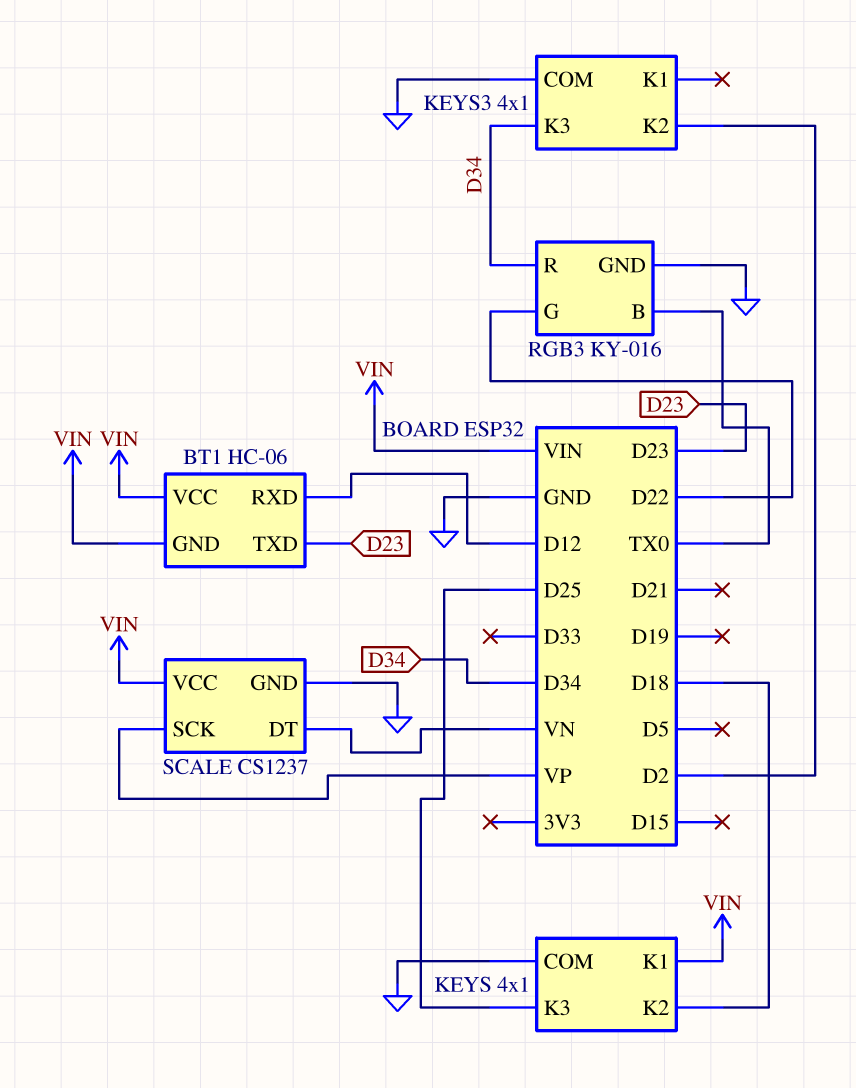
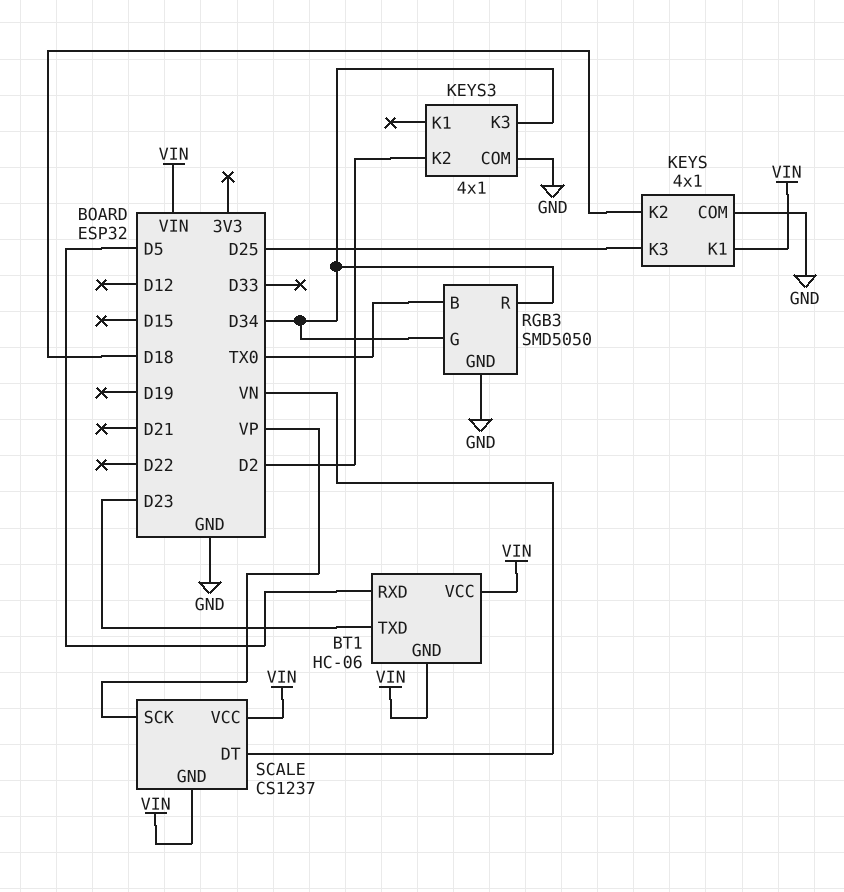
BT1 pin RXD: D12 -> D5
RGB3: KY-016 -> SMD5050
RGB3 pin G: D22 -> D34
SCALE pin GND: GND -> VIN

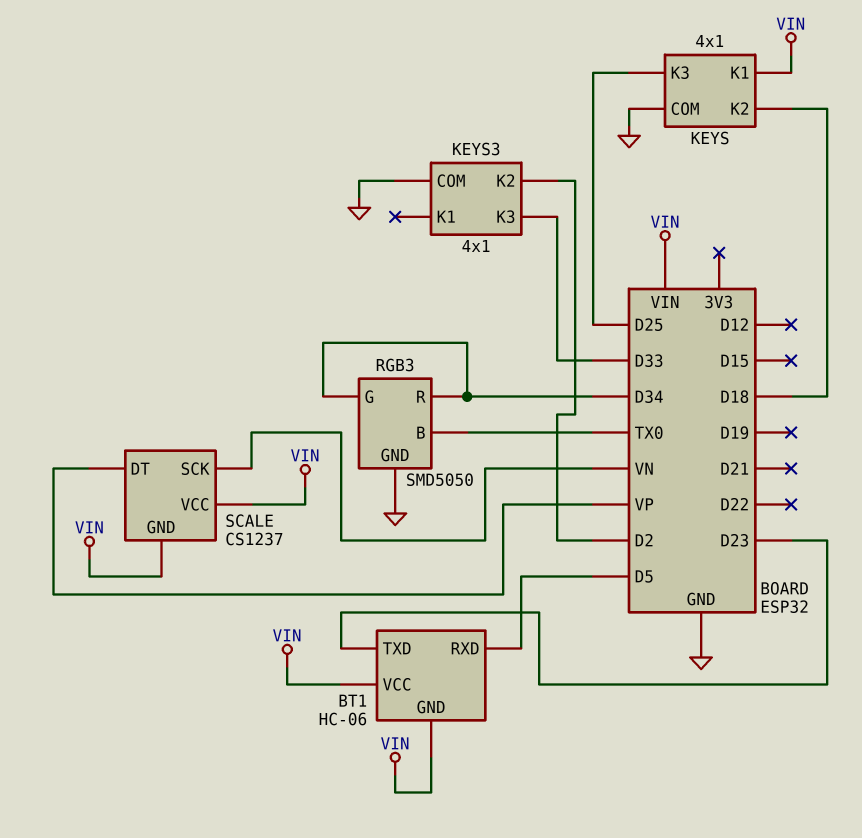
KEYS3 pin K3: D34 -> D33
SCALE pin DT: VN -> VP
SCALE pin SCK: VP -> VN

